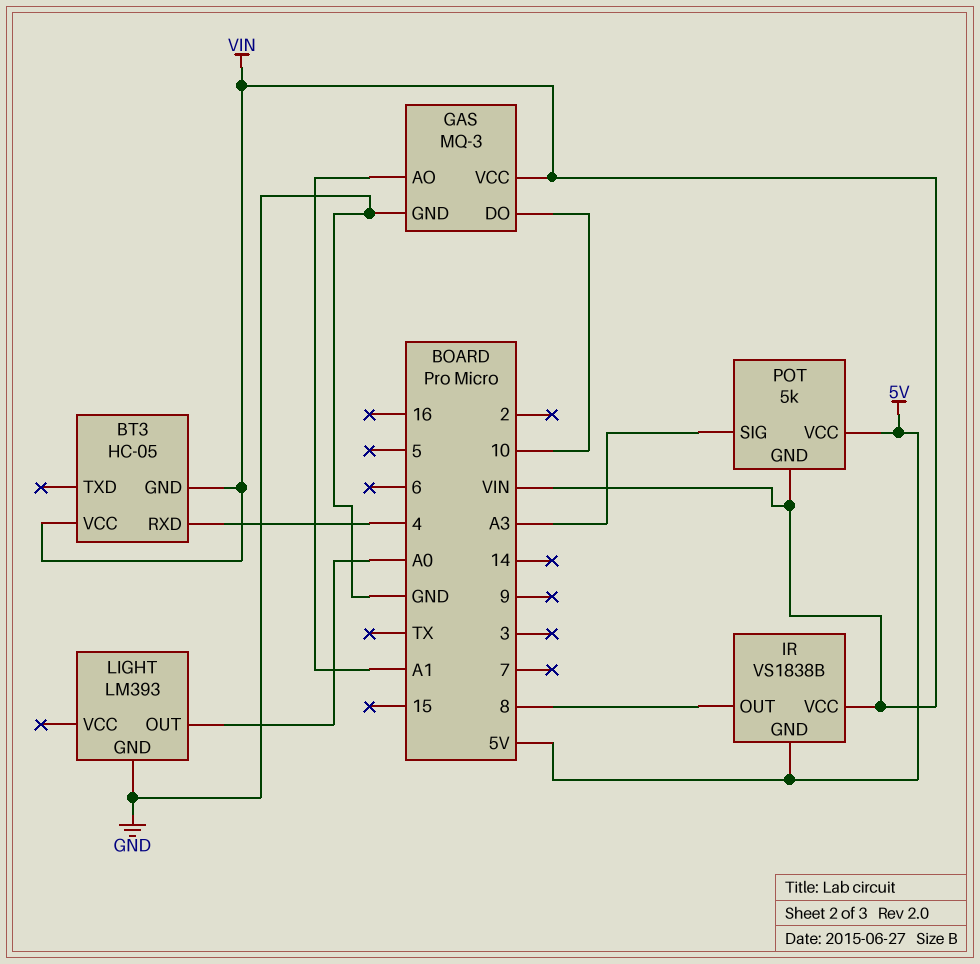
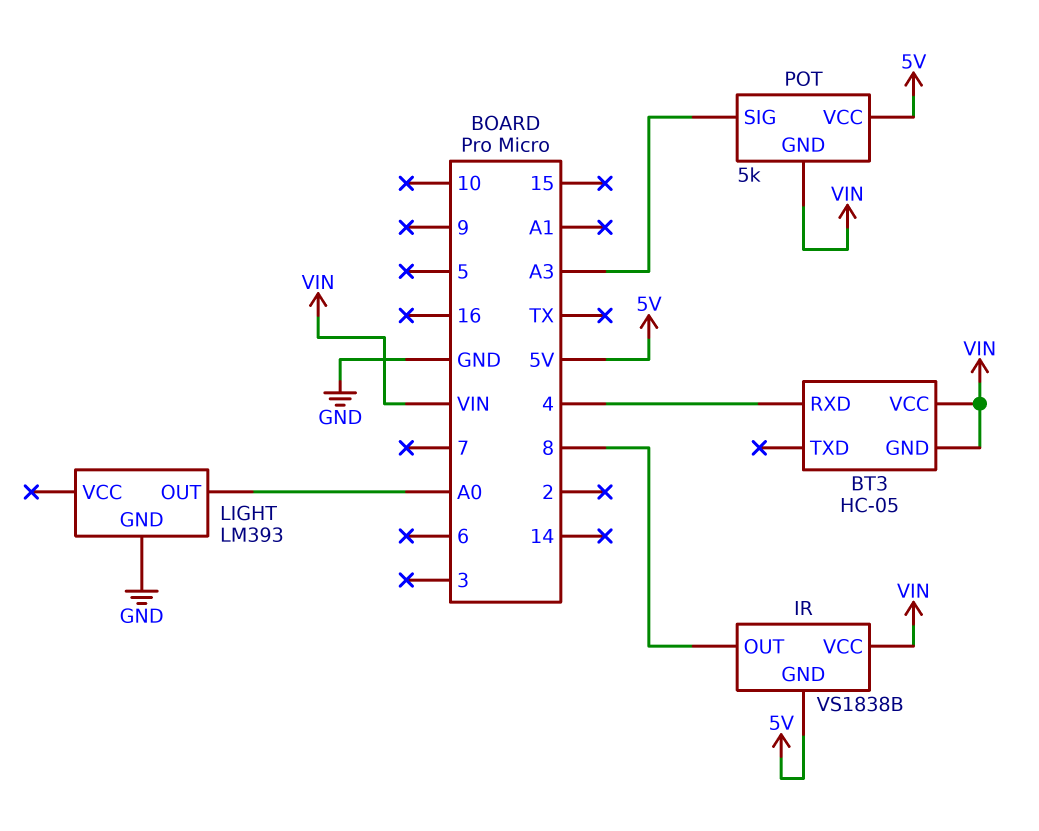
GAS: MQ-3 -> none
GAS pin AO: A1 -> none
GAS pin DO: 10 -> none
GAS pin GND: GND -> none
GAS pin VCC: VIN -> none

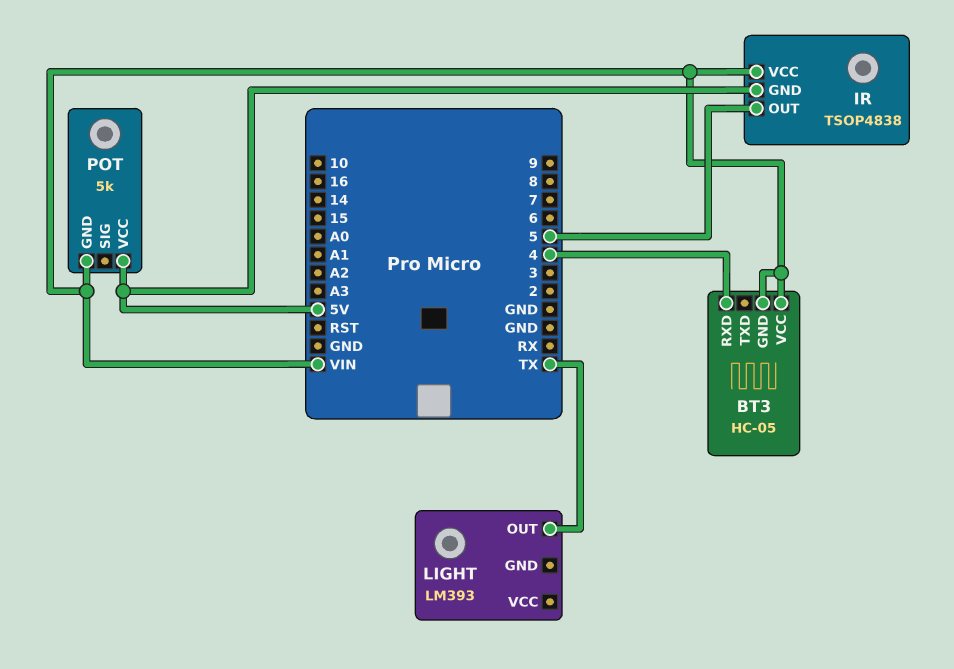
IR: VS1838B -> TSOP4838
IR pin OUT: 8 -> 5
LIGHT pin GND: GND -> none
LIGHT pin OUT: A0 -> TX
POT pin SIG: A3 -> none

